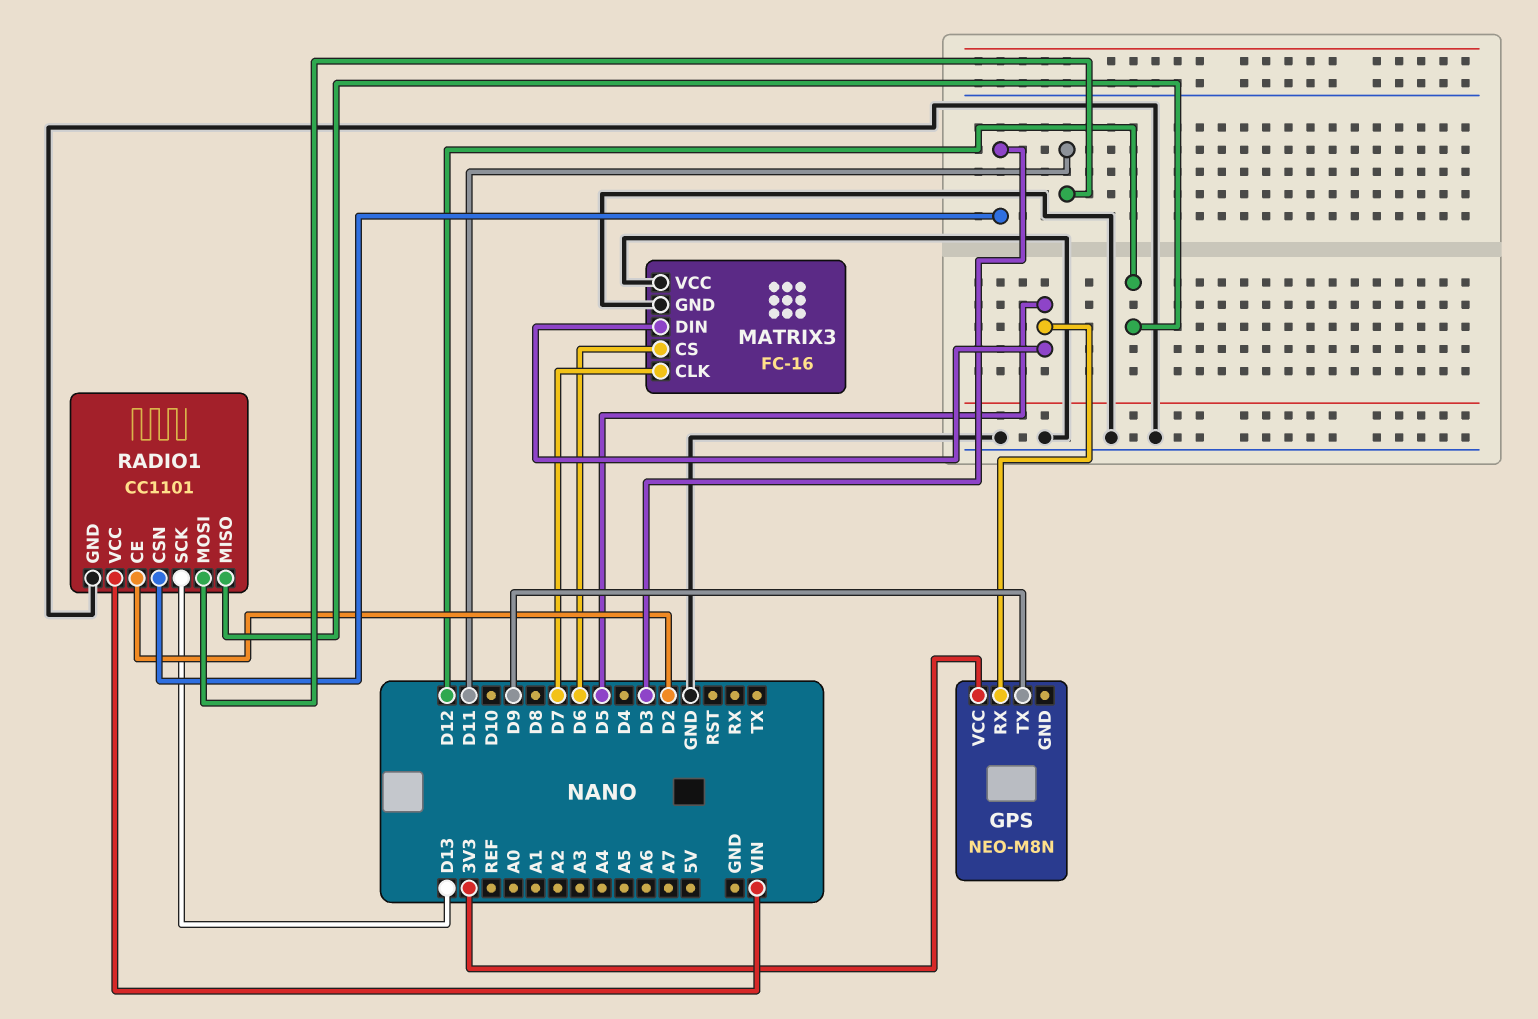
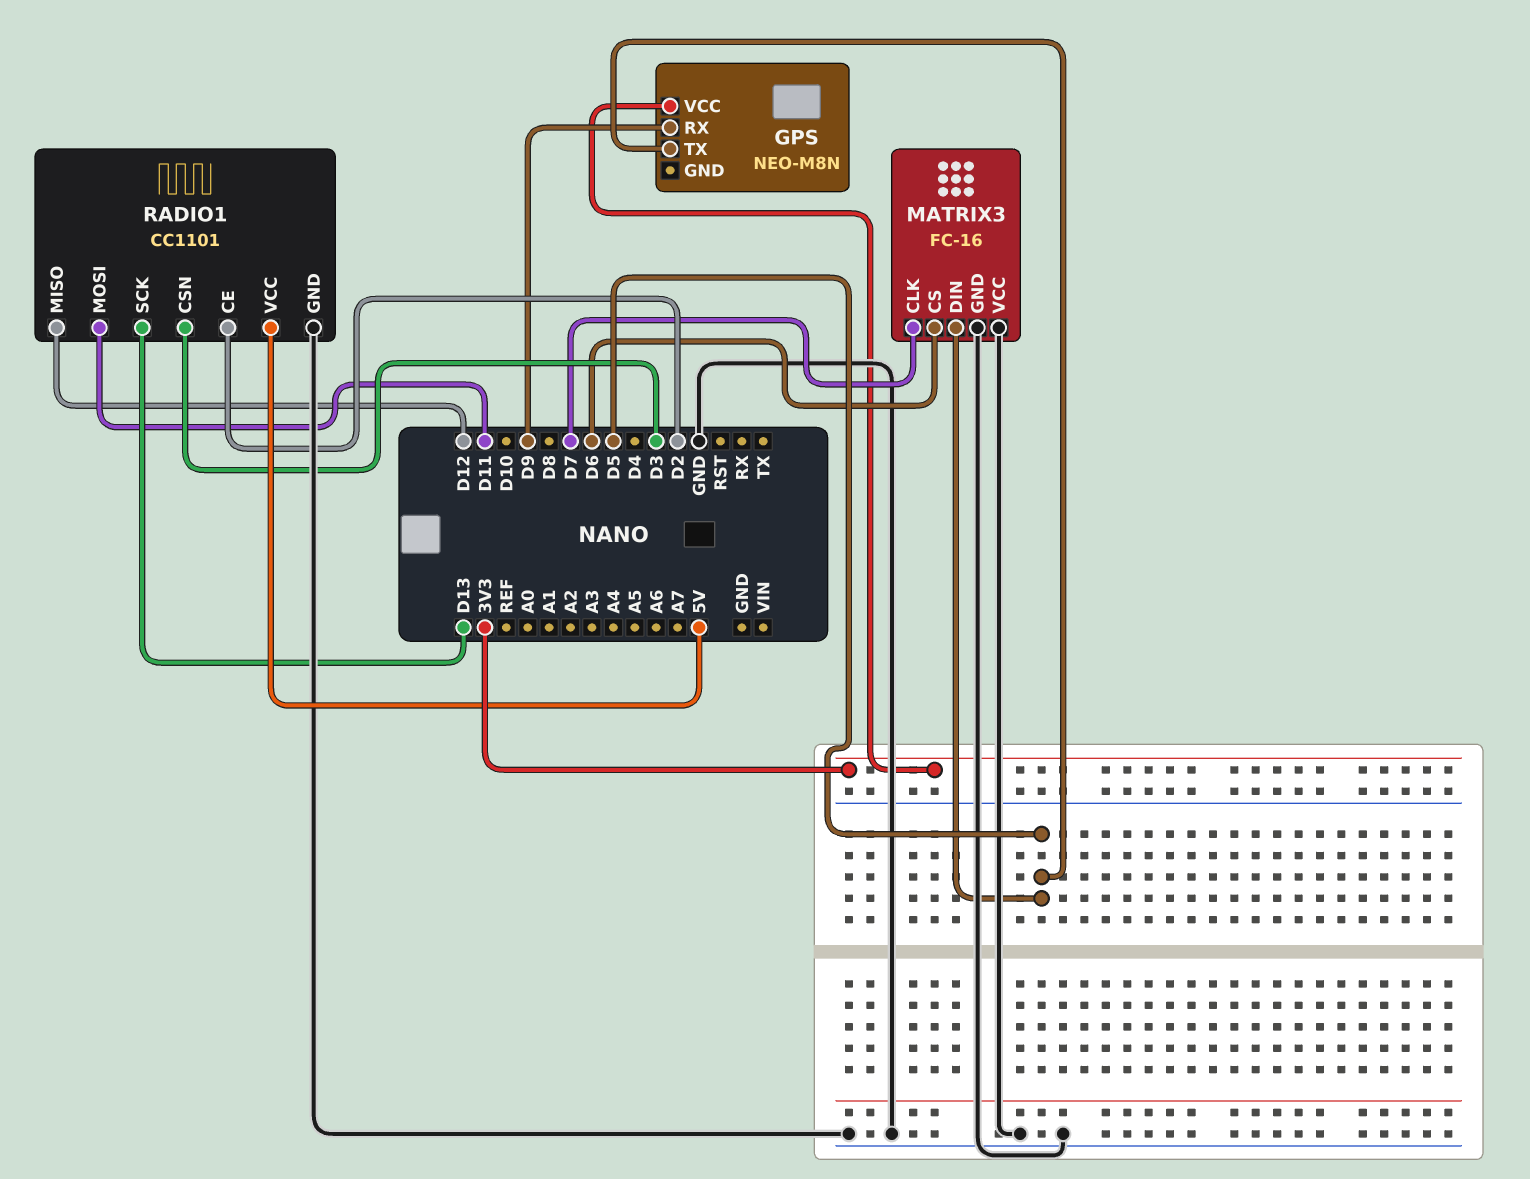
GPS pin RX: D5 -> D9
GPS pin TX: D9 -> D5
RADIO1 pin VCC: VIN -> 5V

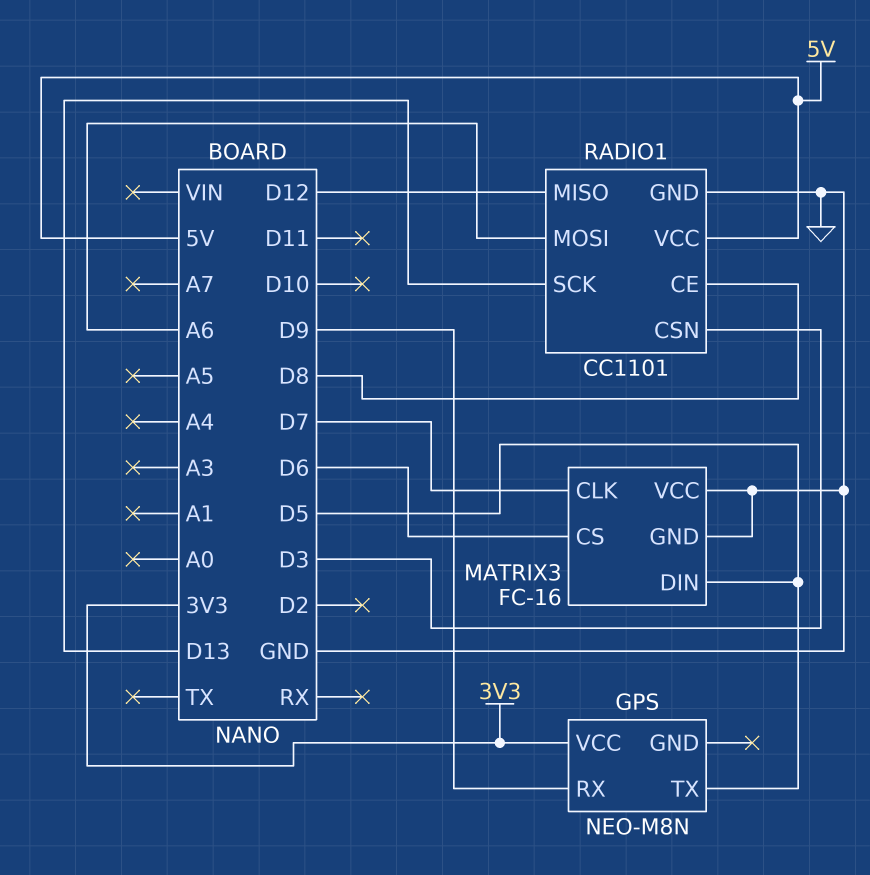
RADIO1 pin CE: D2 -> D8
RADIO1 pin MOSI: D11 -> A6

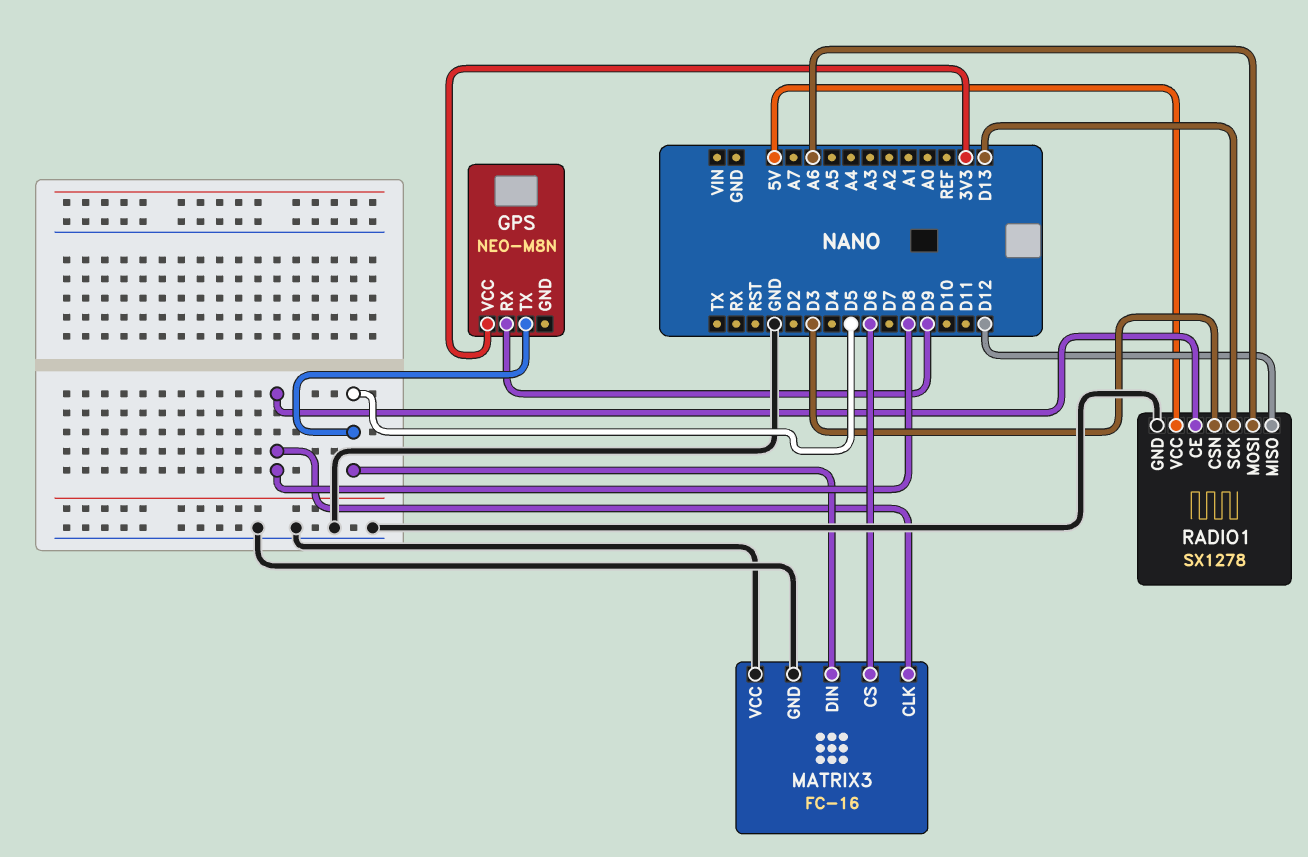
MATRIX3 pin CLK: D7 -> D8
RADIO1: CC1101 -> SX1278

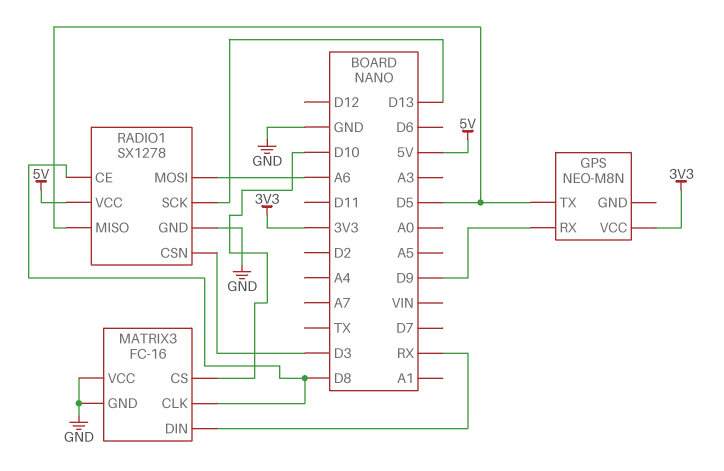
MATRIX3 pin CS: D6 -> D10
MATRIX3 pin DIN: D5 -> RX
RADIO1 pin MISO: D12 -> D5

